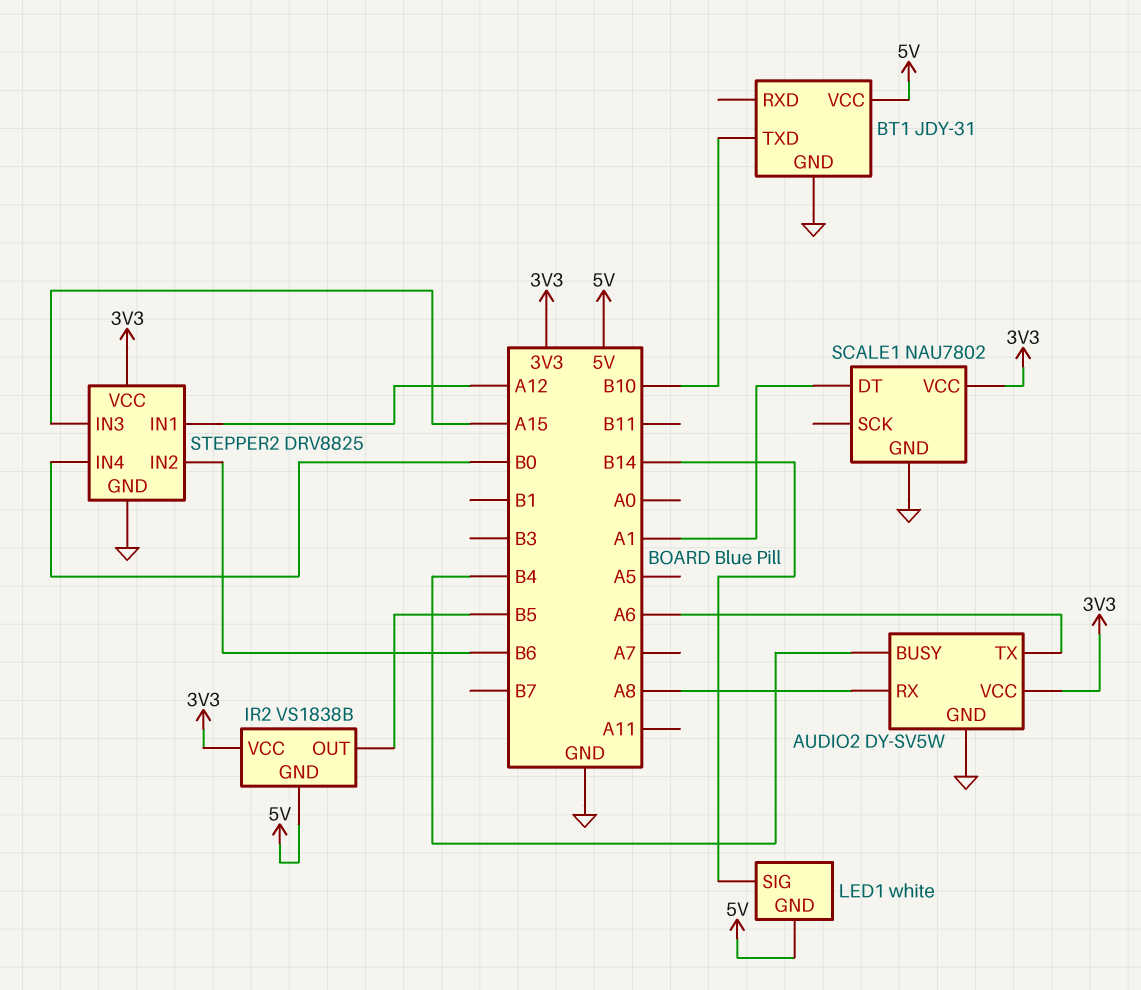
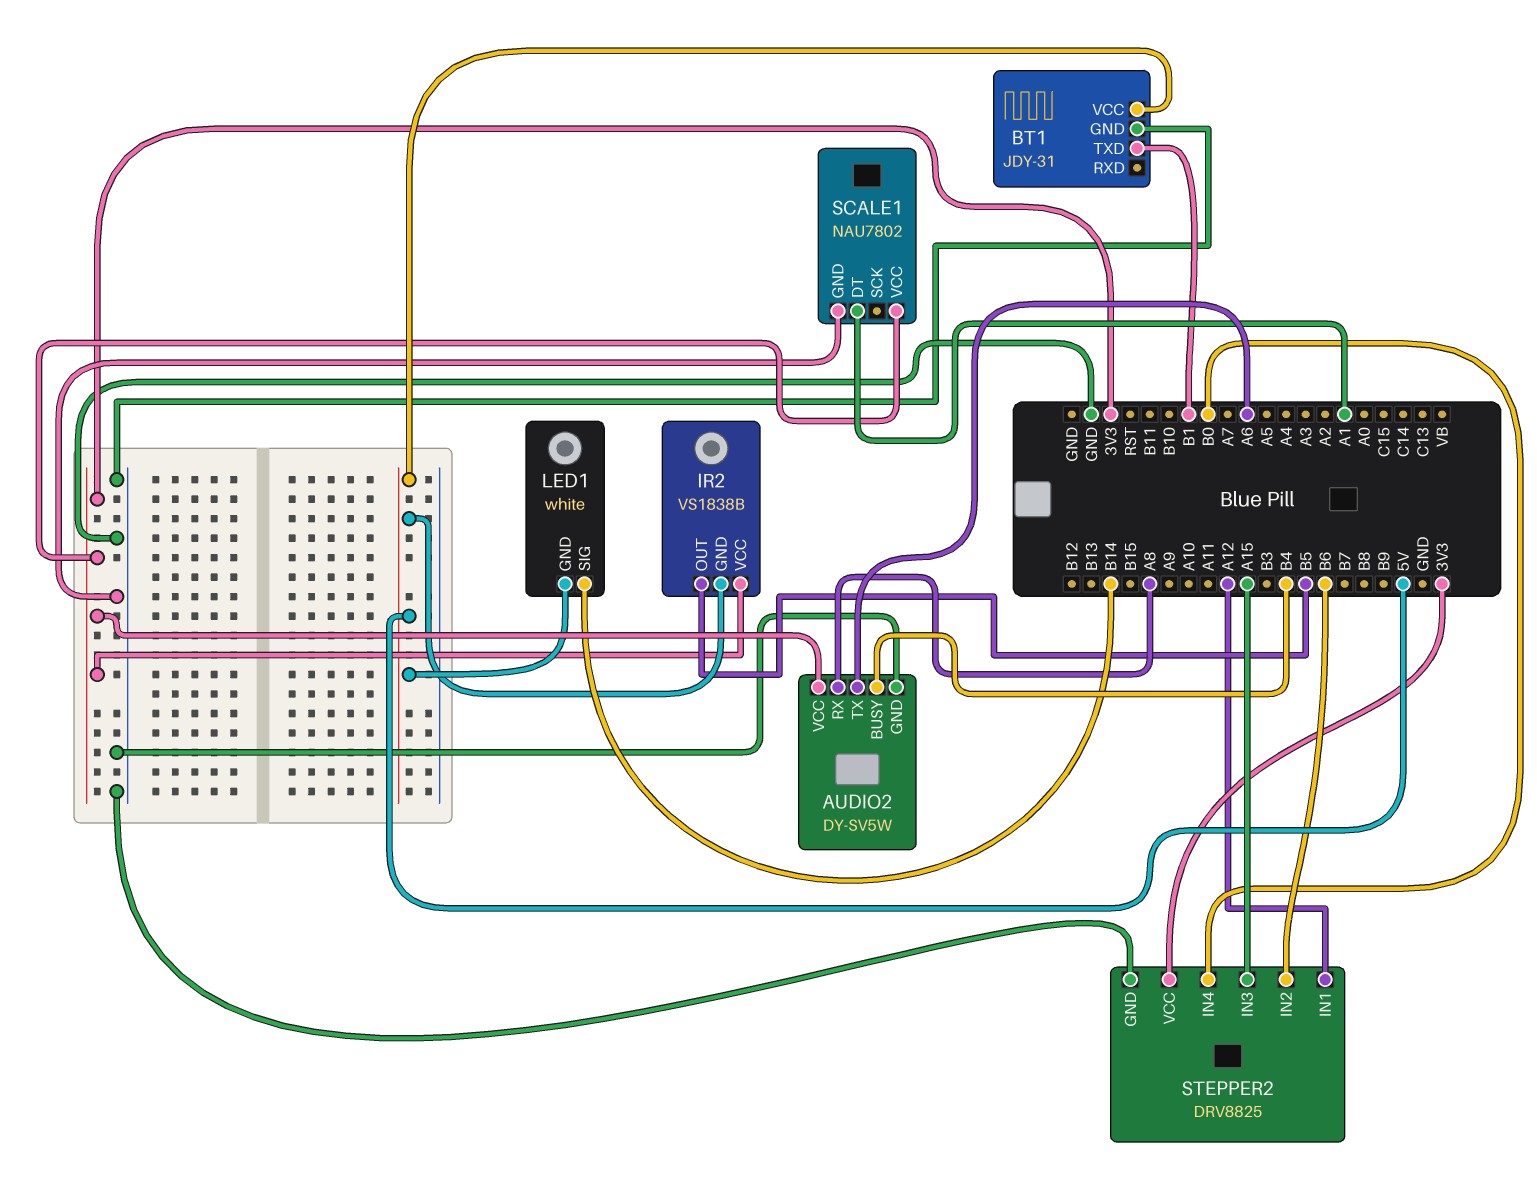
BT1 pin TXD: B10 -> B1

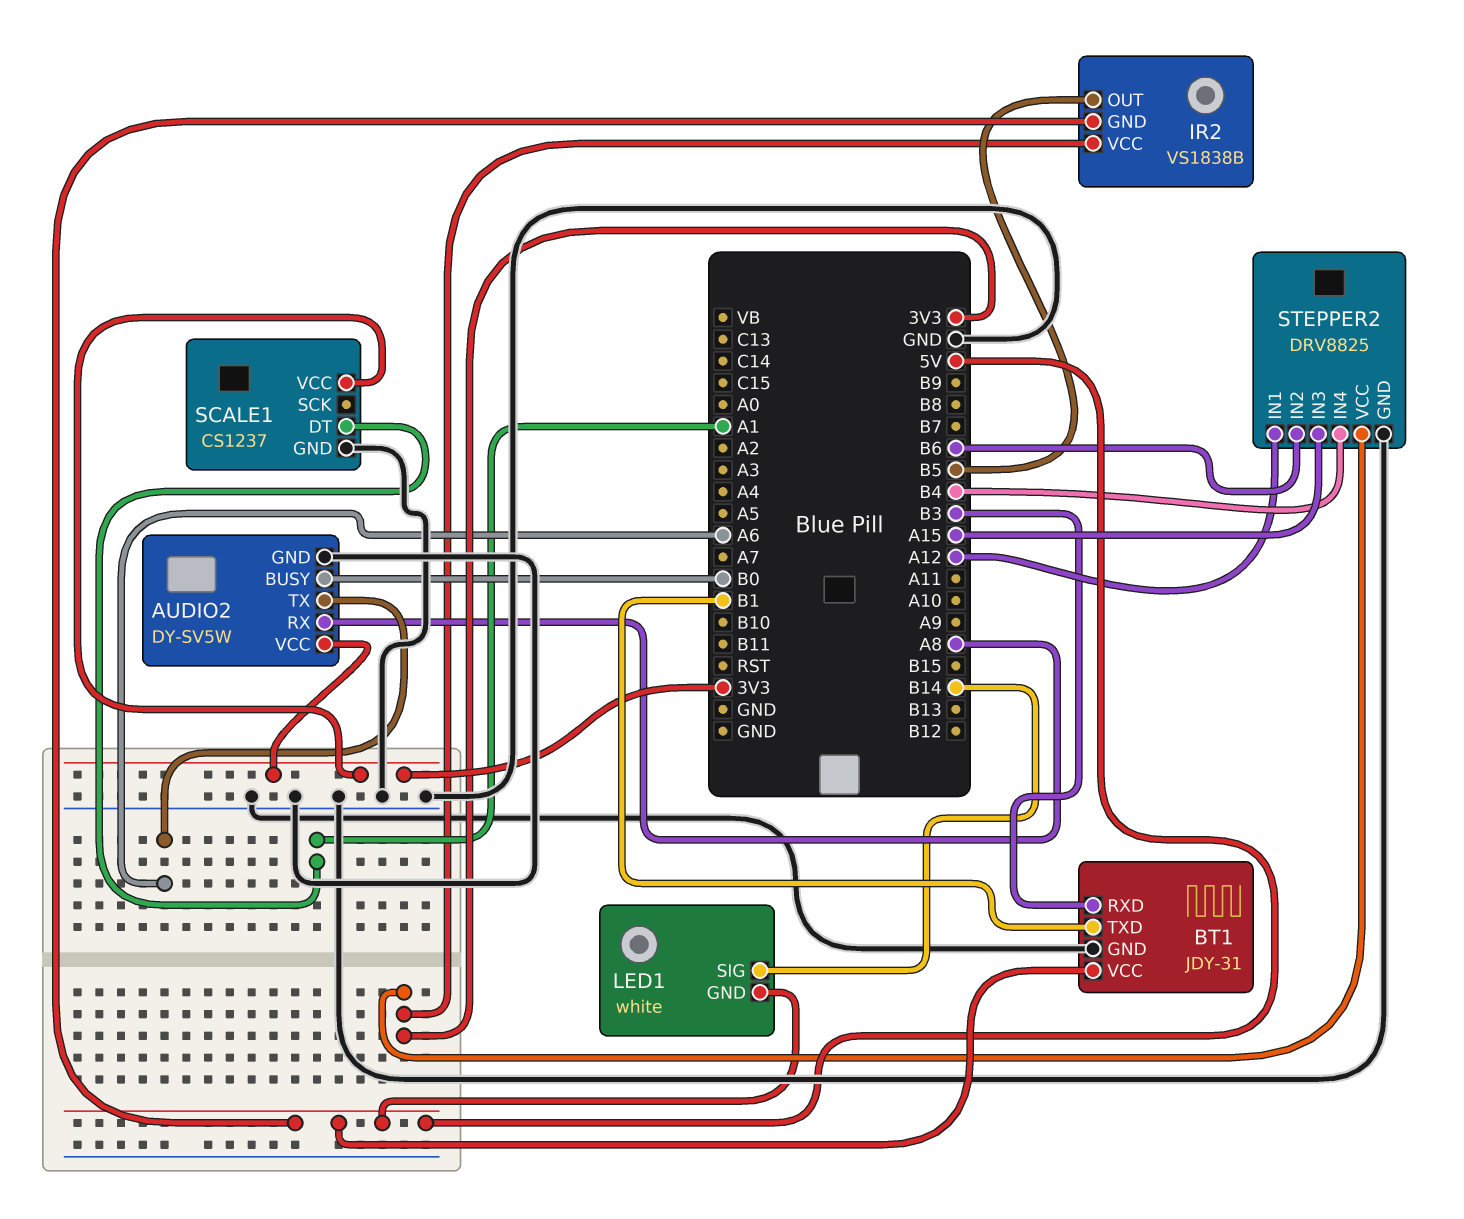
AUDIO2 pin BUSY: B4 -> B0
BT1 pin RXD: none -> B3
SCALE1: NAU7802 -> CS1237
STEPPER2 pin IN4: B0 -> B4

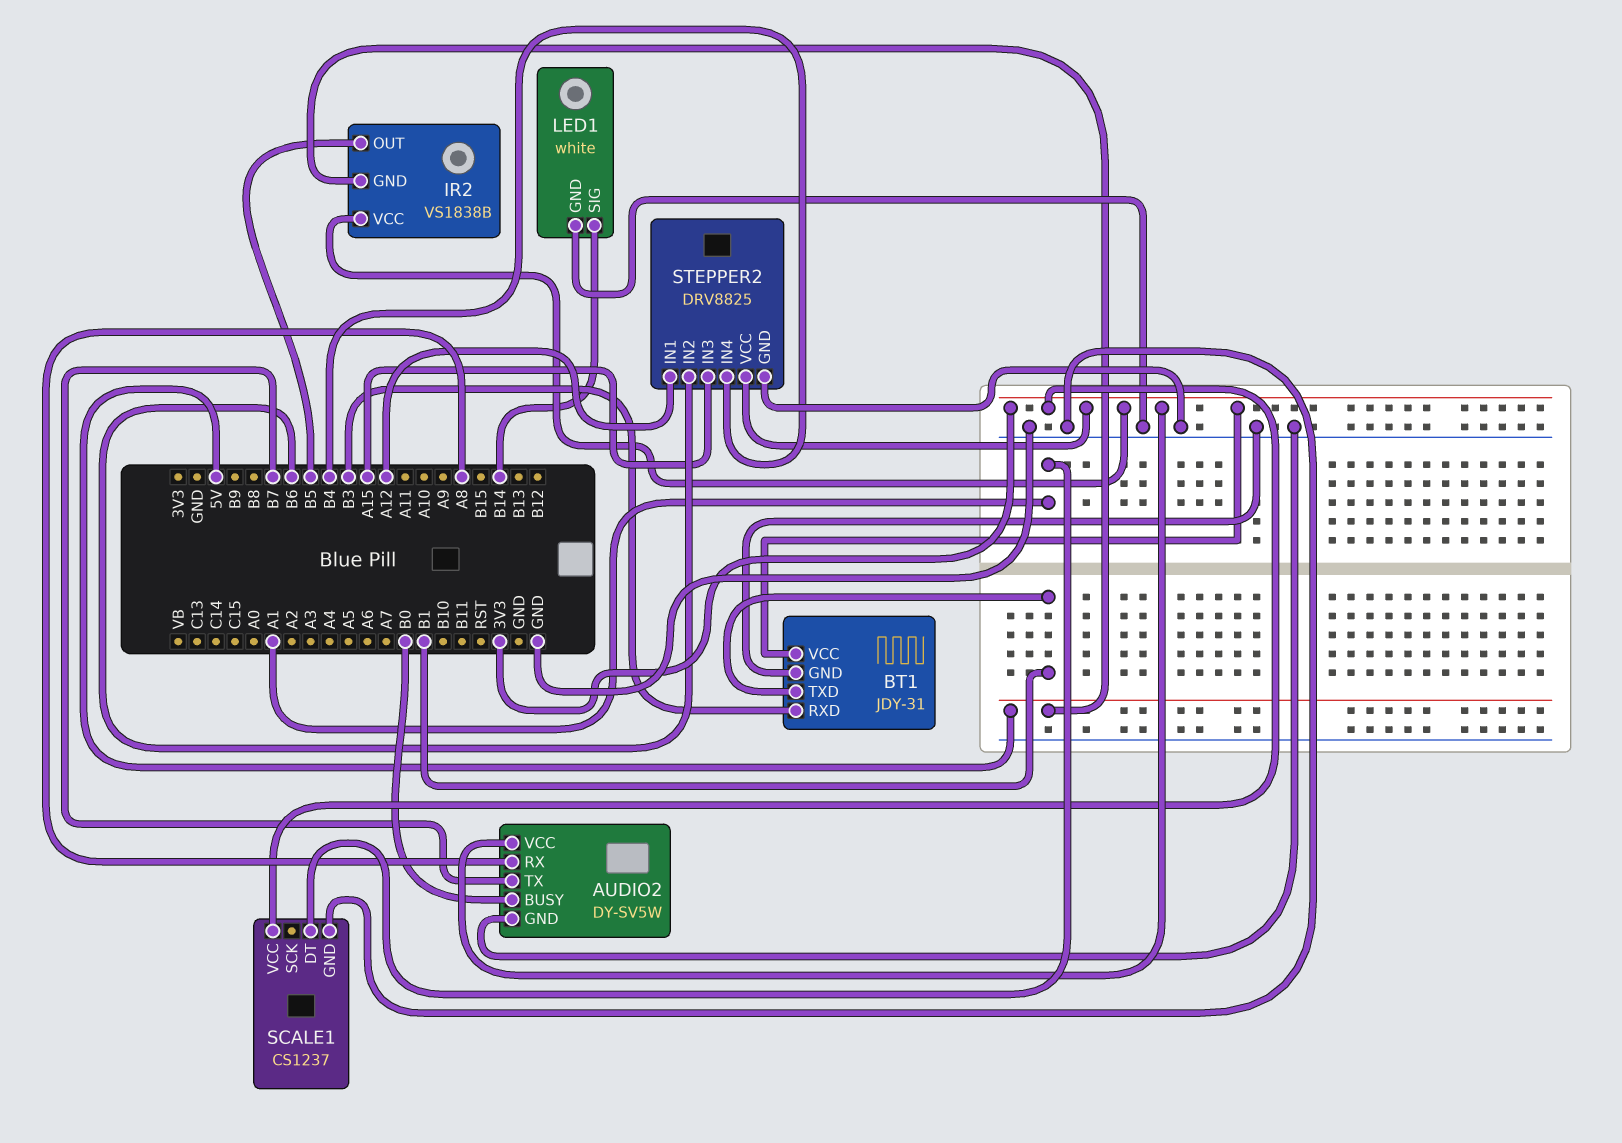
AUDIO2 pin TX: A6 -> B7
BT1 pin VCC: 5V -> 3V3
LED1 pin GND: 5V -> GND

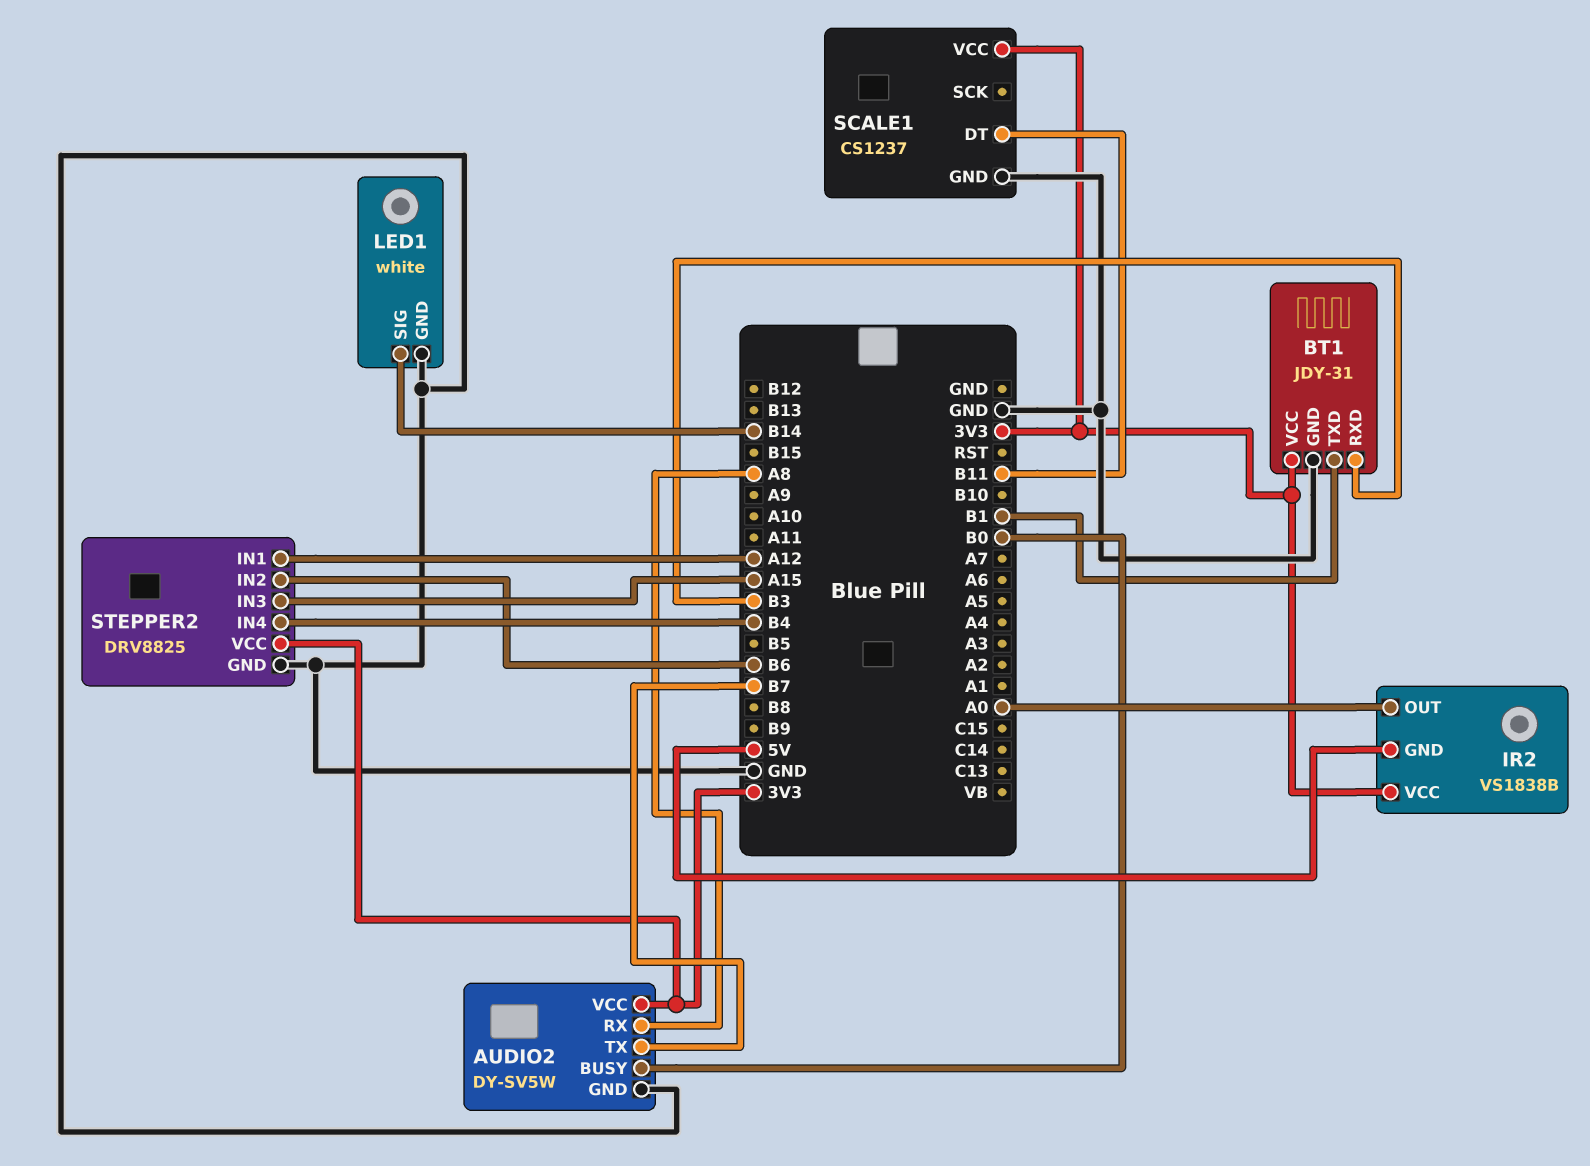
IR2 pin OUT: B5 -> A0
SCALE1 pin DT: A1 -> B11

